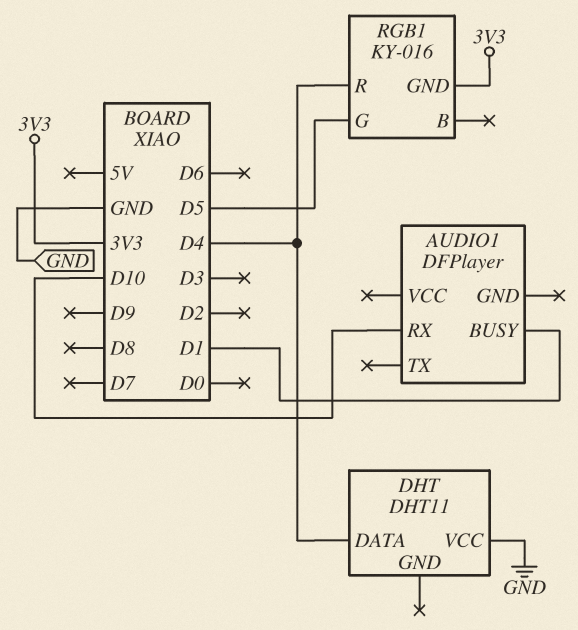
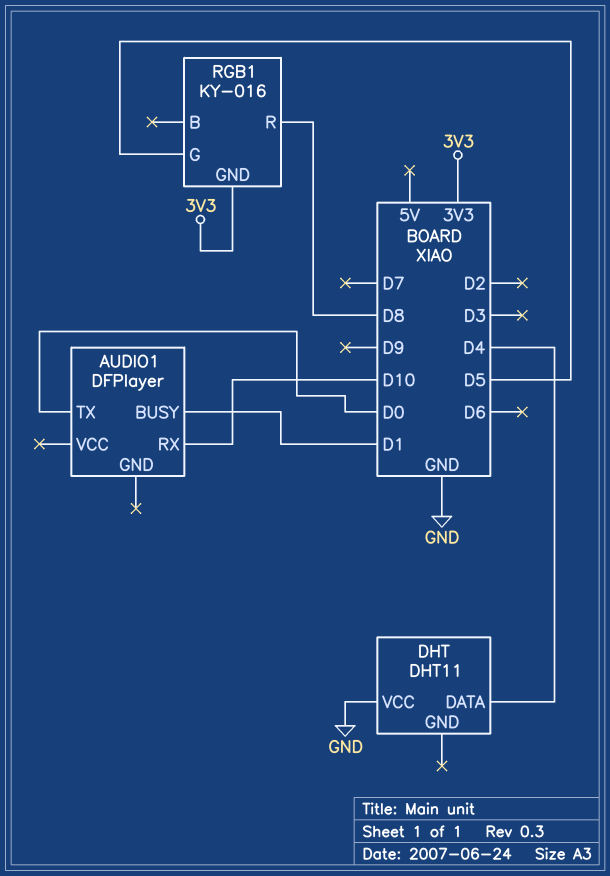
AUDIO1 pin TX: none -> D0
RGB1 pin R: D4 -> D8

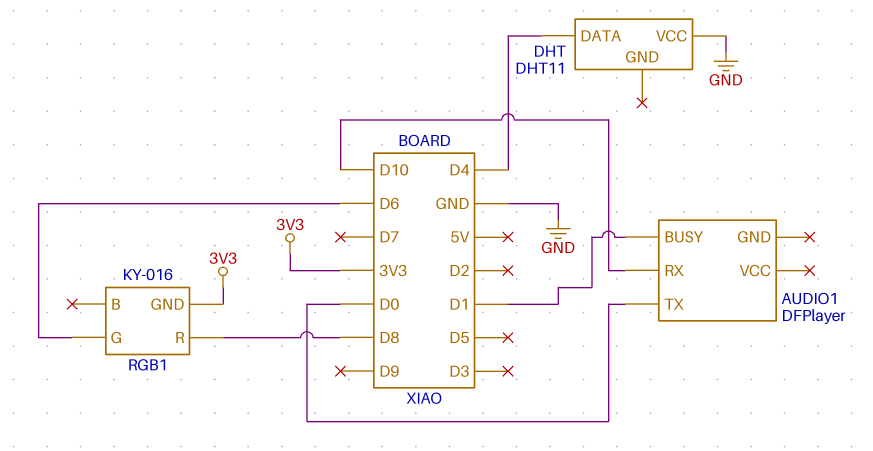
RGB1 pin G: D5 -> D6

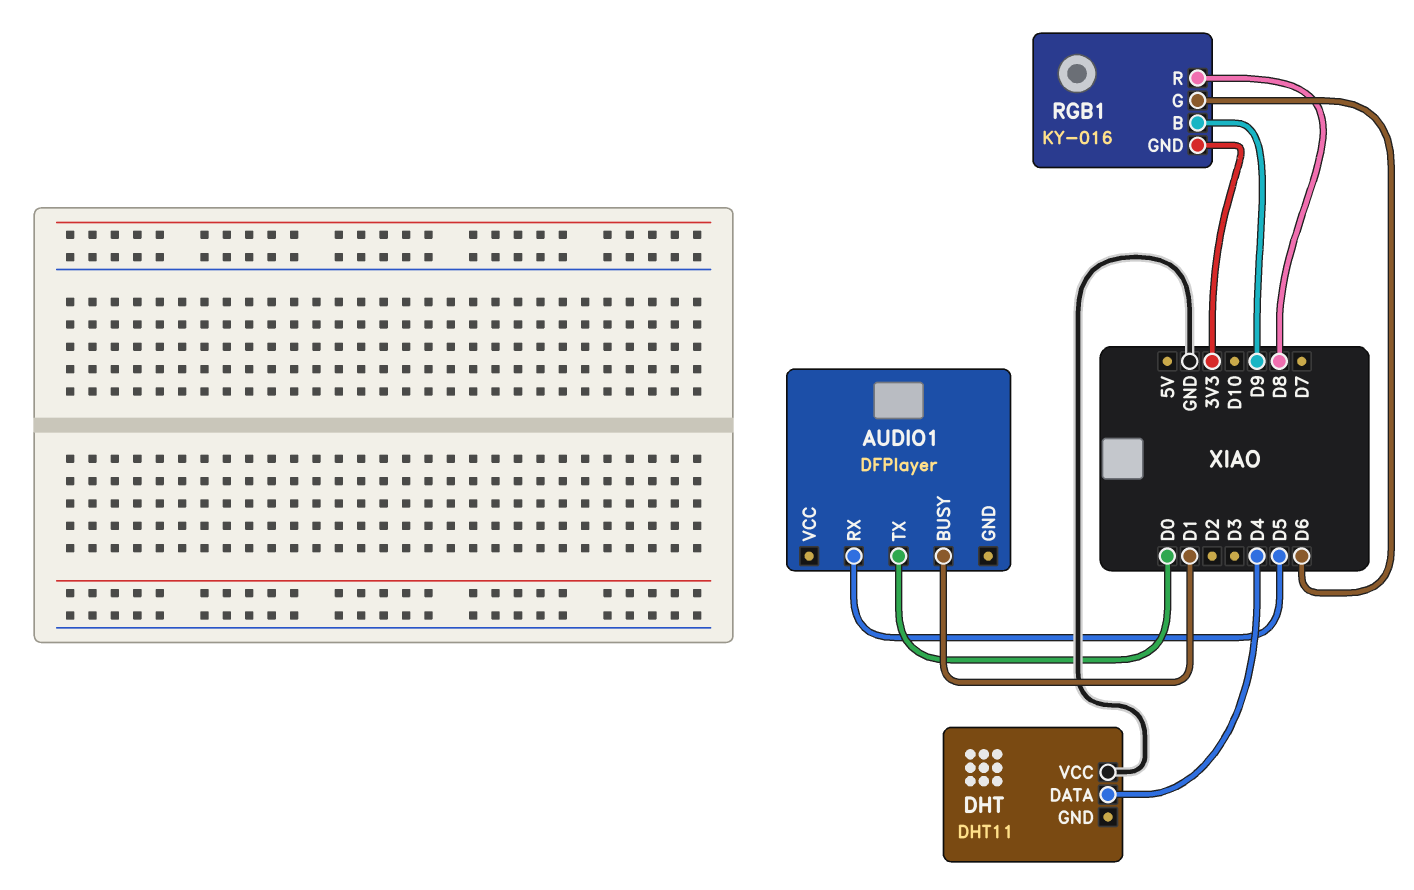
AUDIO1 pin RX: D10 -> D5
RGB1 pin B: none -> D9

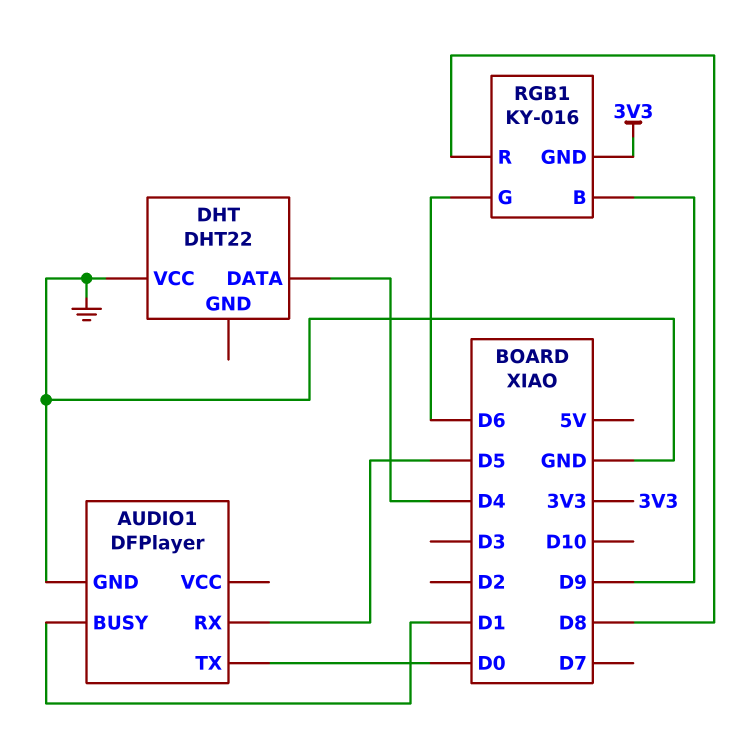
AUDIO1 pin GND: none -> GND
DHT: DHT11 -> DHT22

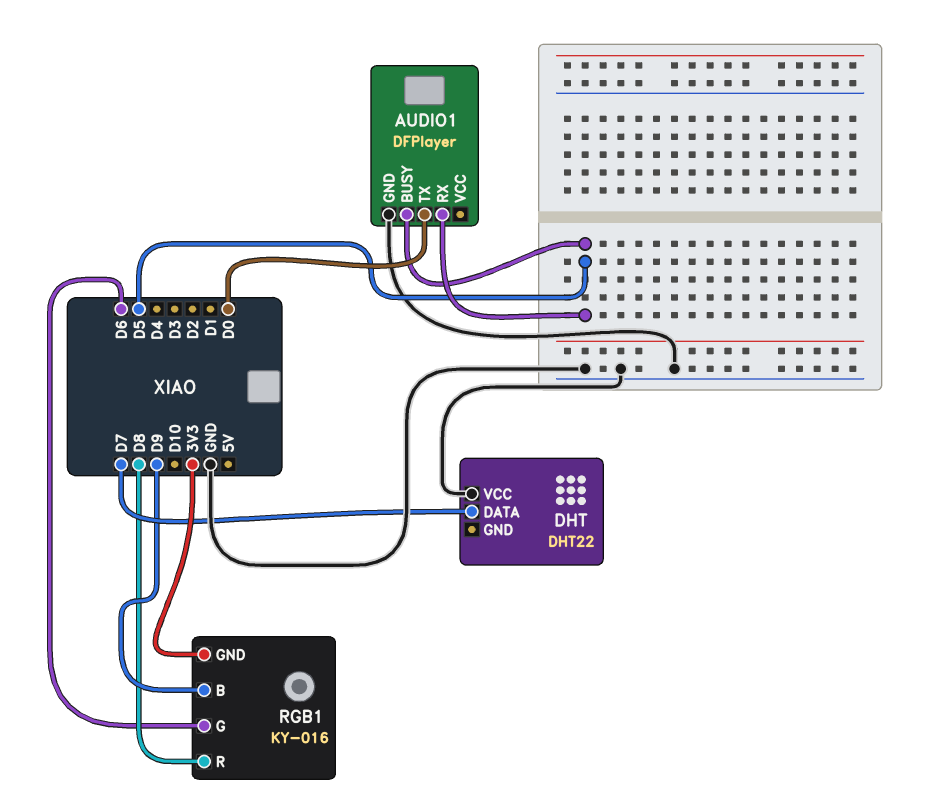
AUDIO1 pin BUSY: D1 -> D5
DHT pin DATA: D4 -> D7

